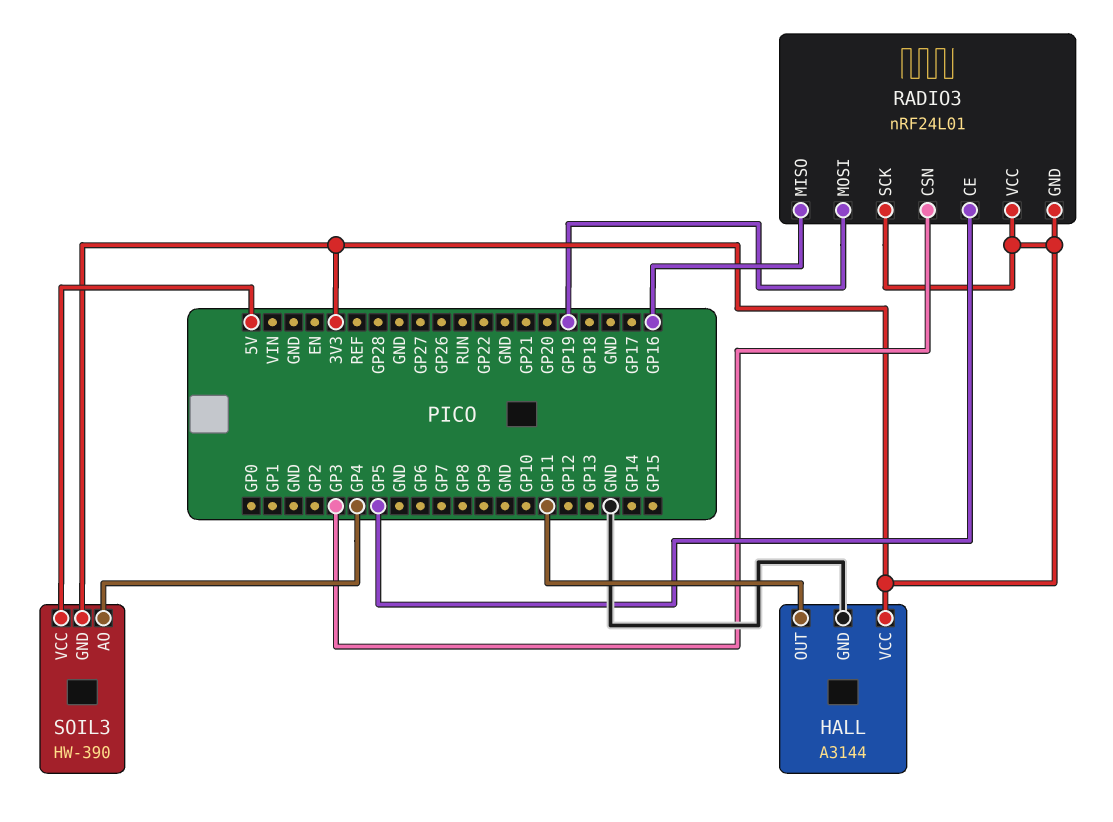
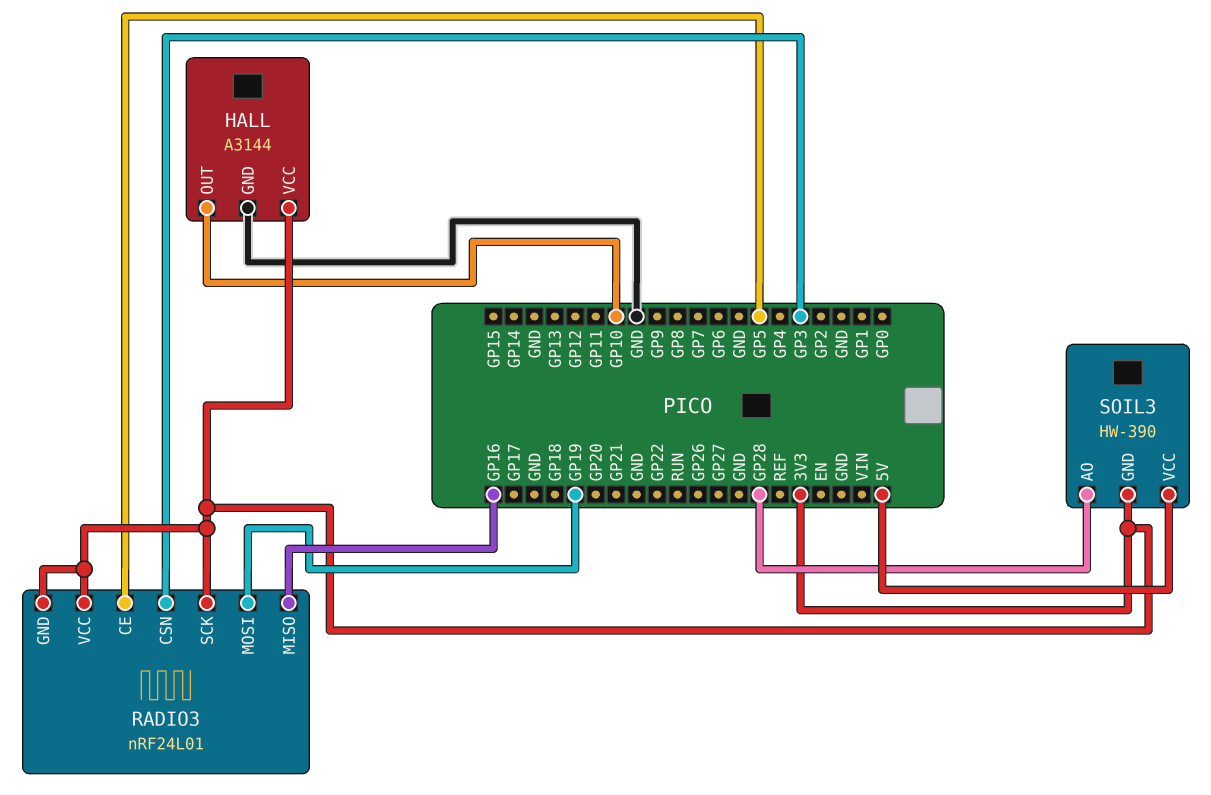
HALL pin OUT: GP11 -> GP10
SOIL3 pin AO: GP4 -> GP28

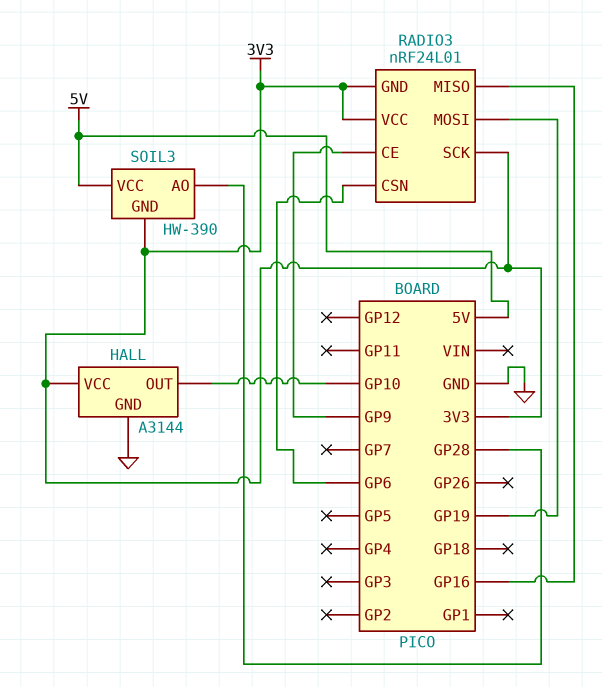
RADIO3 pin CE: GP5 -> GP9
RADIO3 pin CSN: GP3 -> GP6

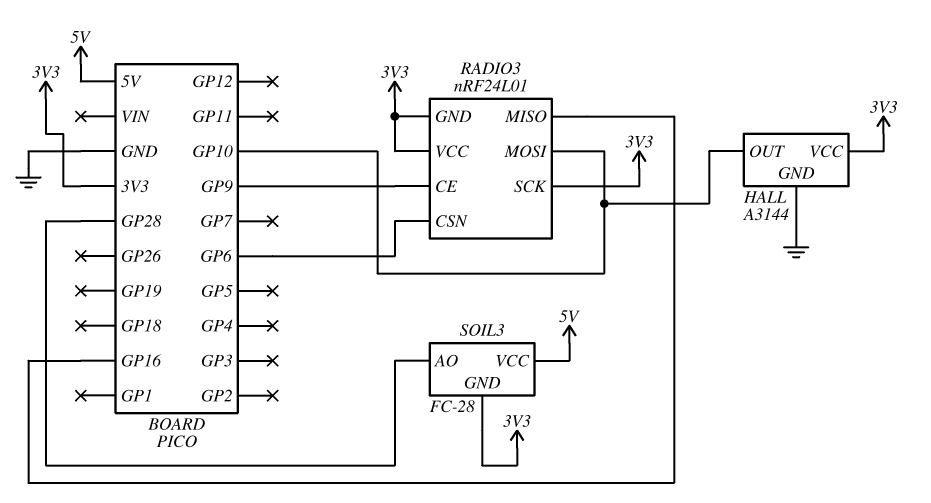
RADIO3 pin MOSI: GP19 -> GP10
SOIL3: HW-390 -> FC-28

